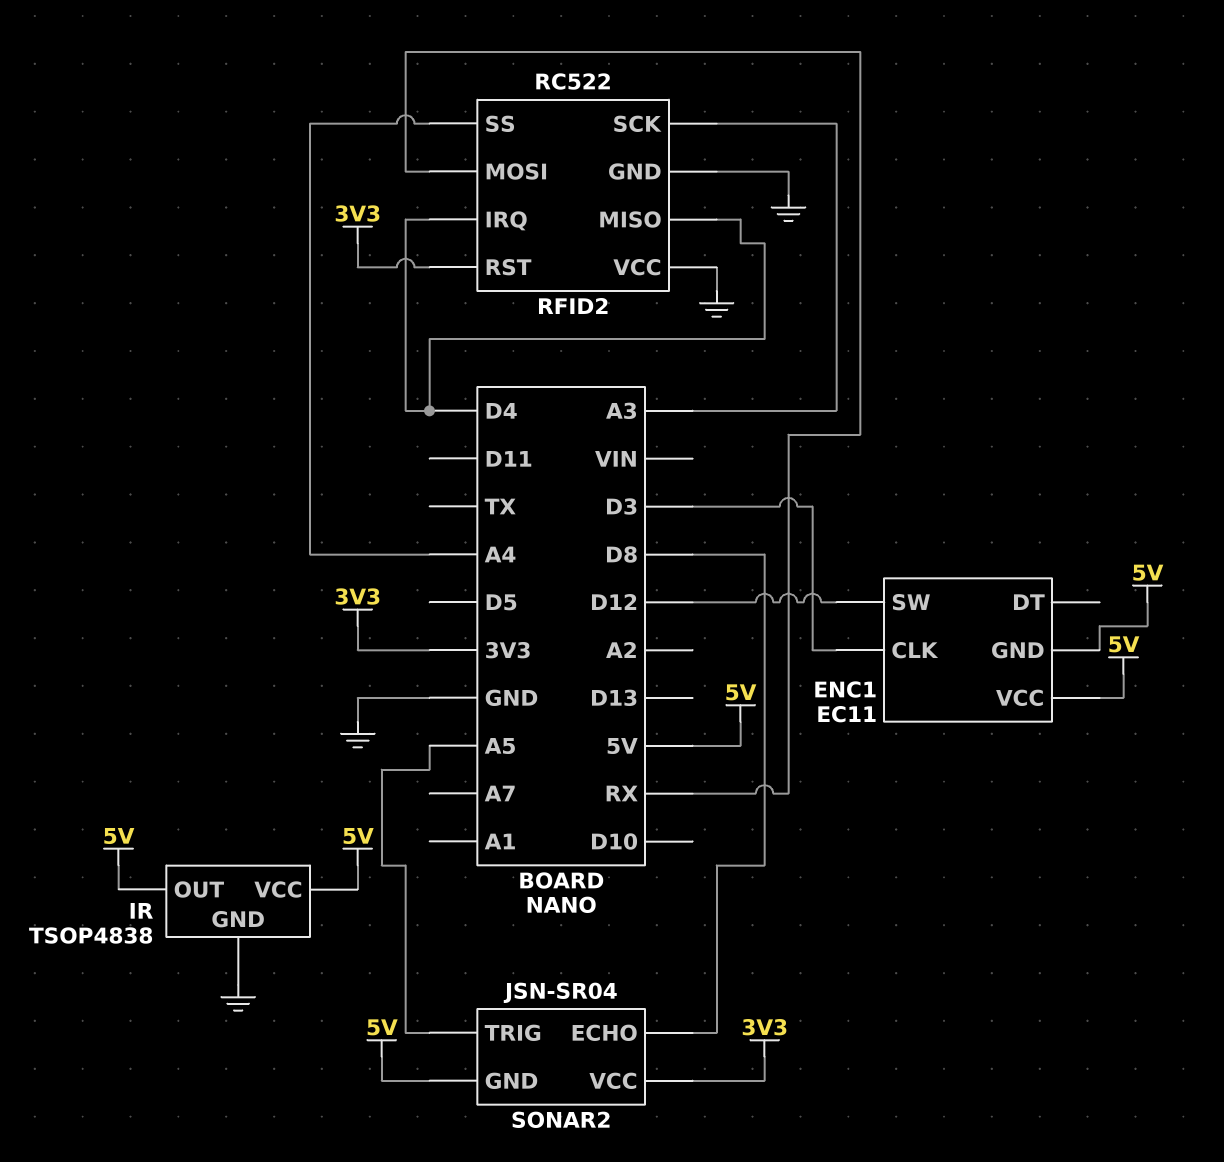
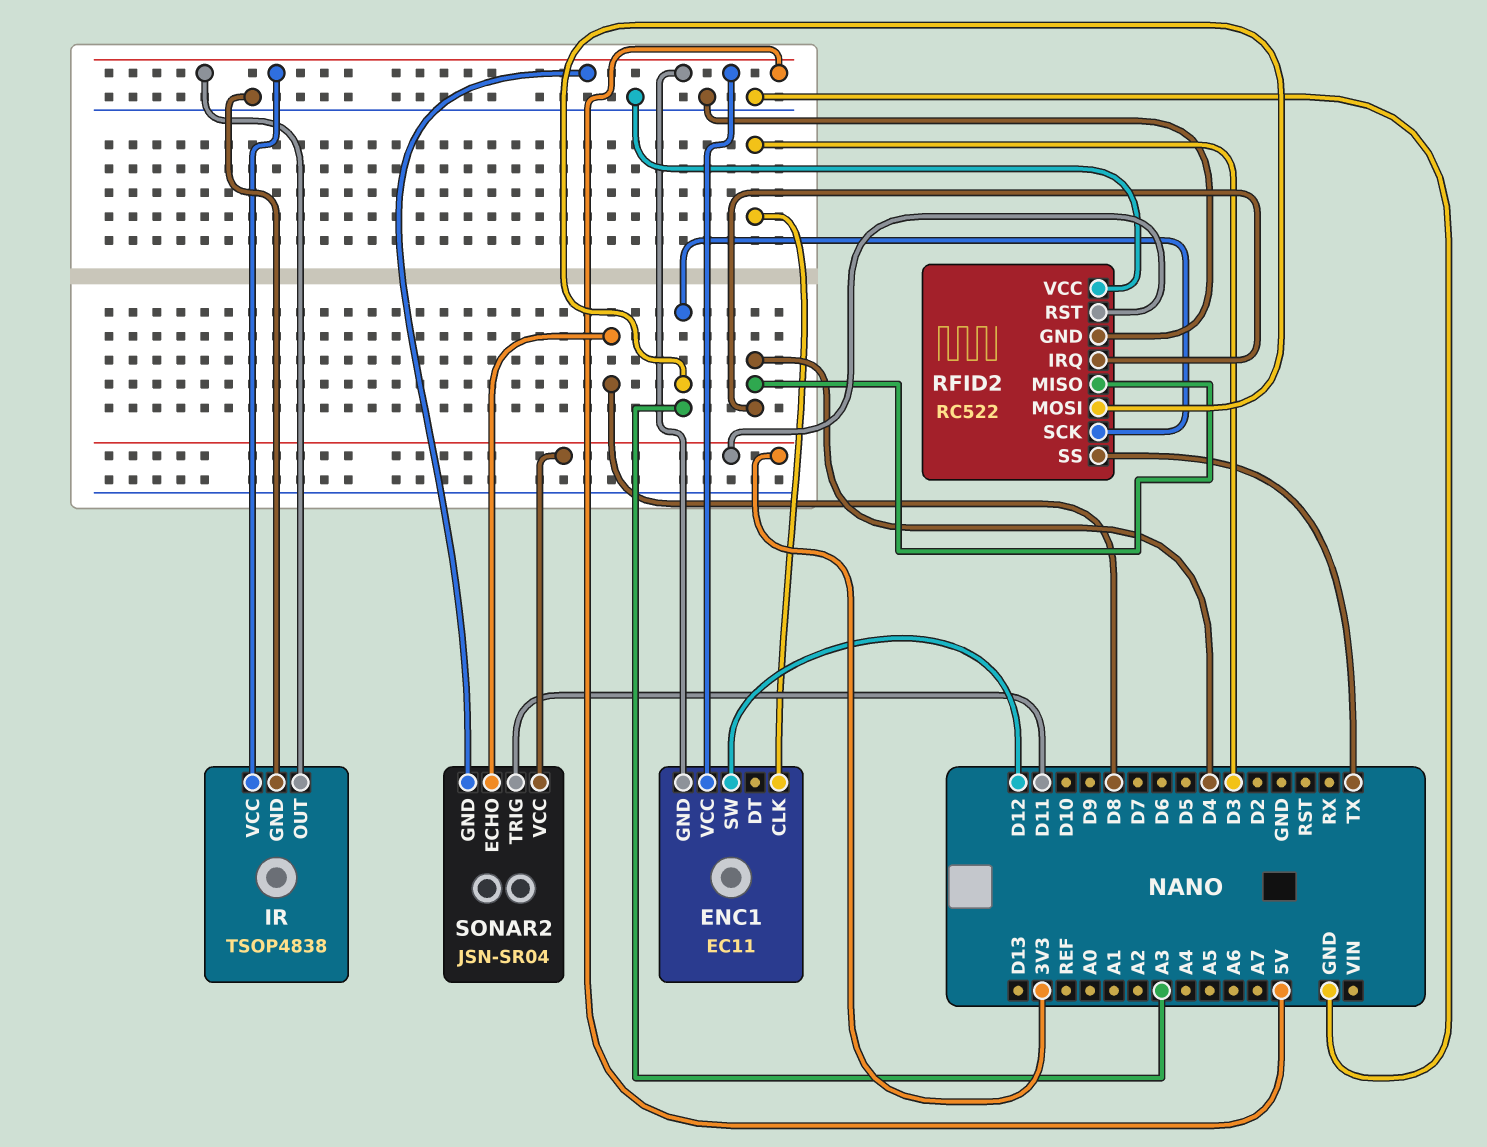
RFID2 pin MOSI: RX -> A3
RFID2 pin SS: A4 -> TX
SONAR2 pin TRIG: A5 -> D11

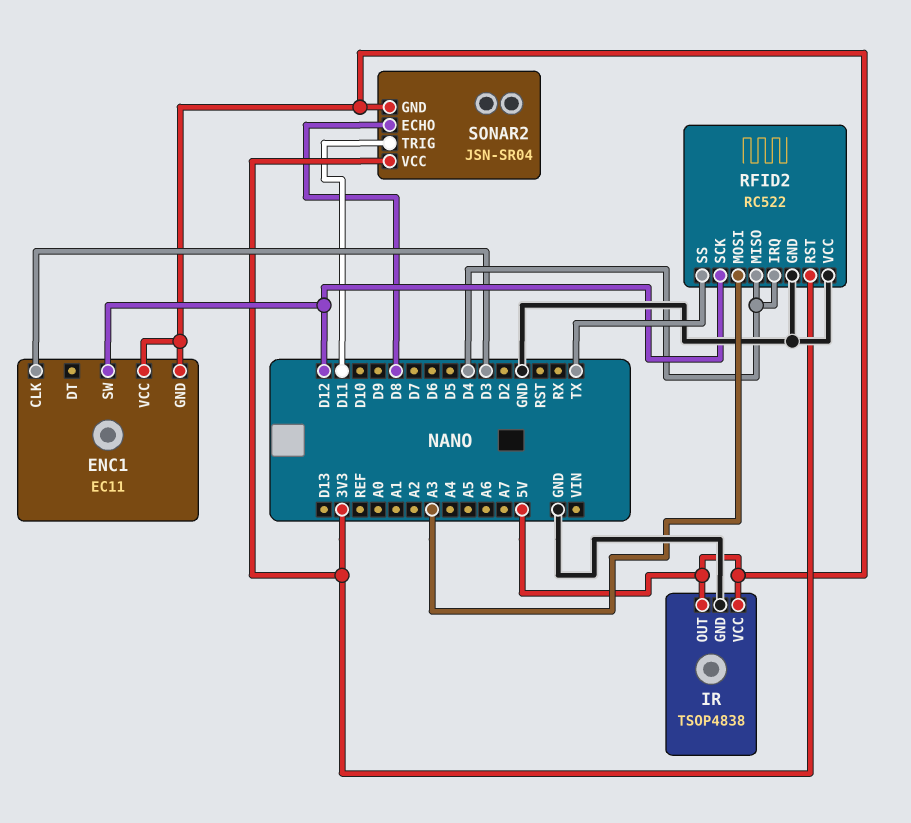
RFID2 pin SCK: A3 -> D12

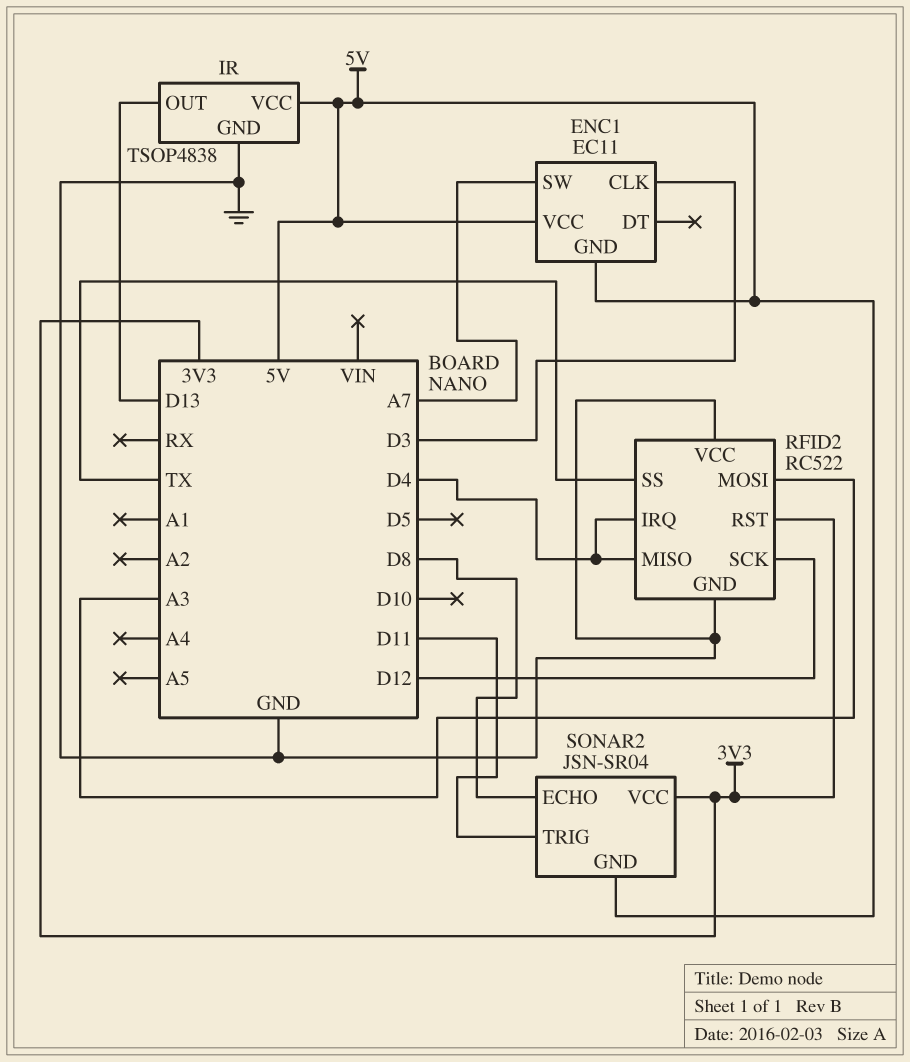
ENC1 pin SW: D12 -> A7
IR pin OUT: 5V -> D13

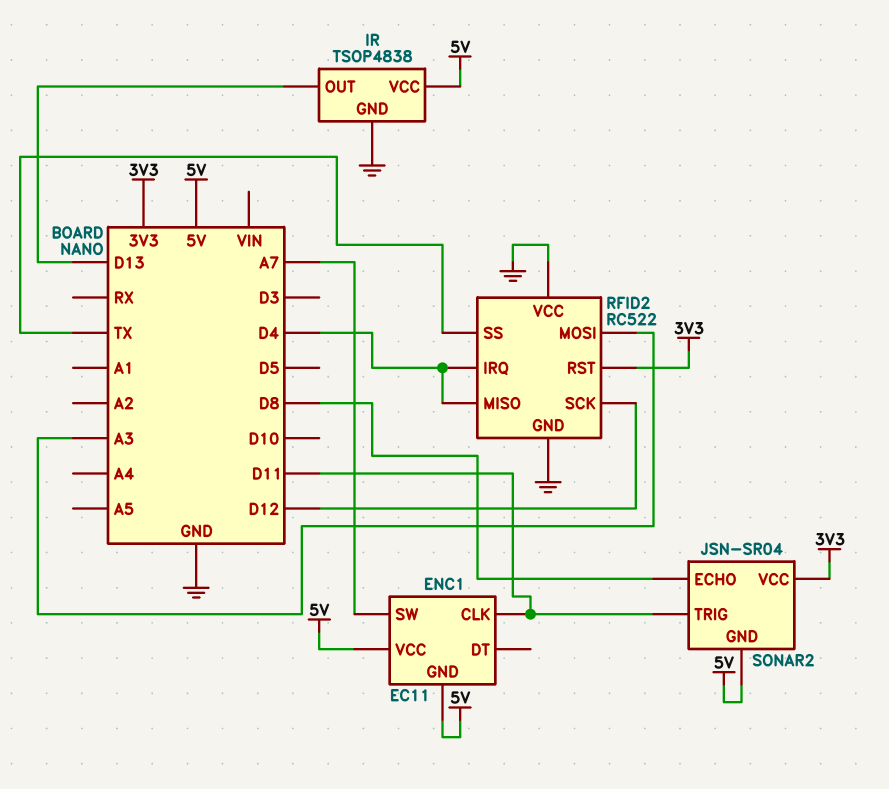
ENC1 pin CLK: D3 -> D11

